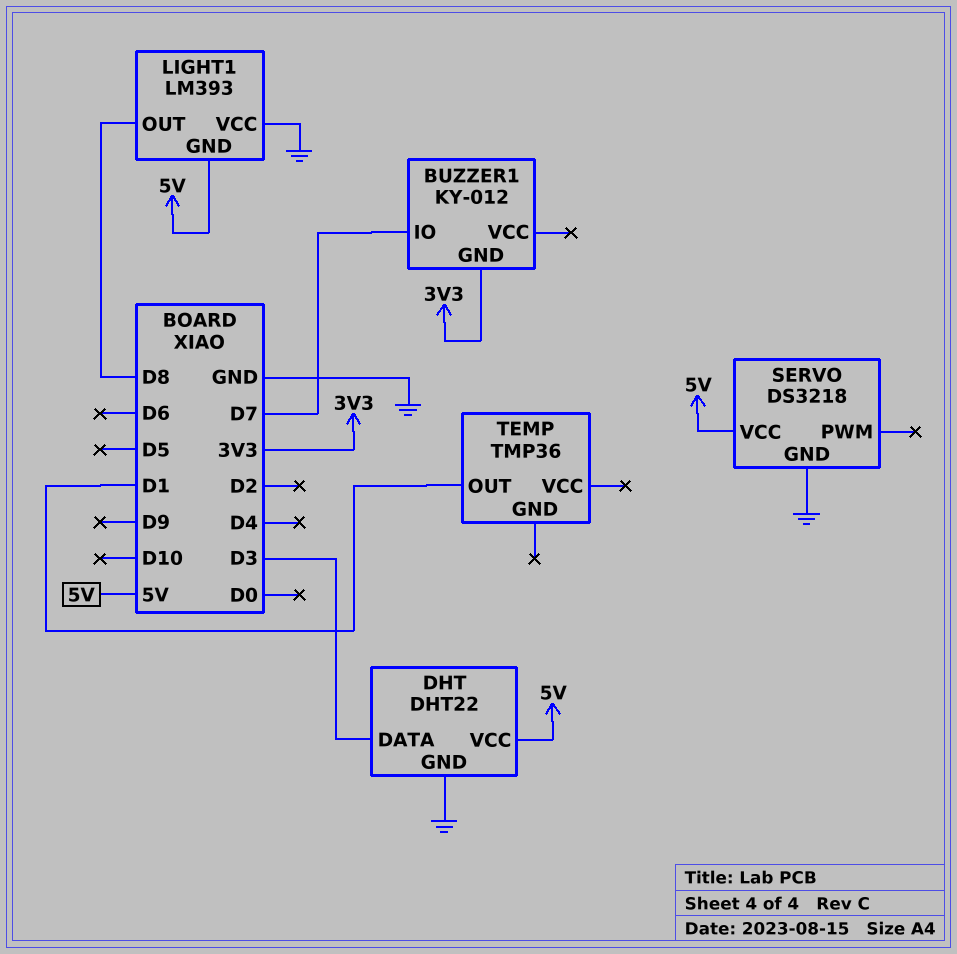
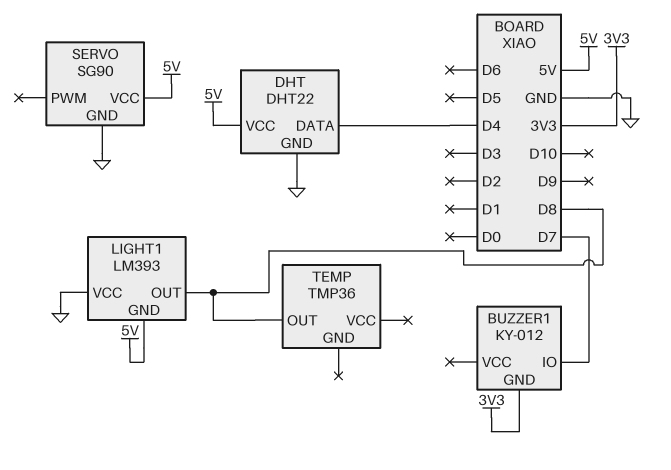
DHT pin DATA: D3 -> D4
SERVO: DS3218 -> SG90
TEMP pin OUT: D1 -> D8

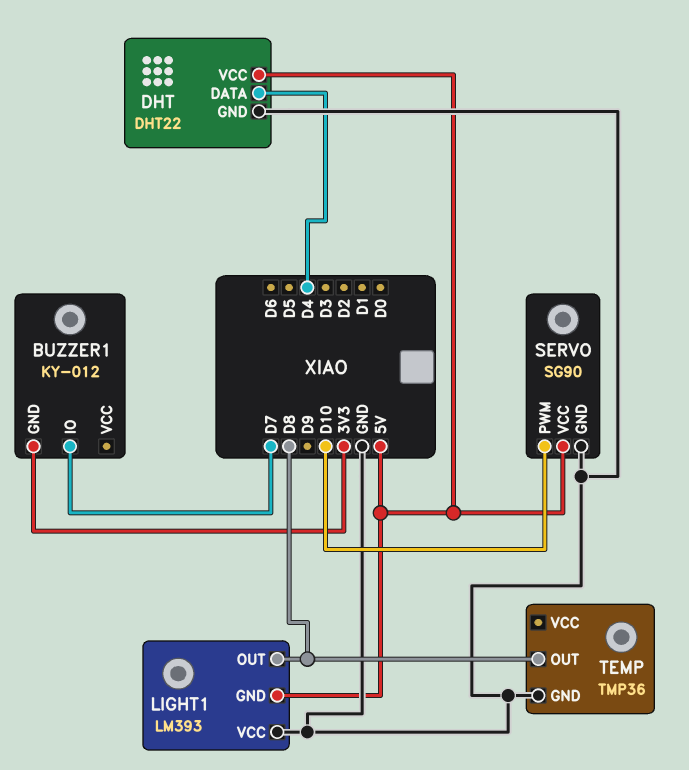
SERVO pin PWM: none -> D10
TEMP pin GND: none -> GND

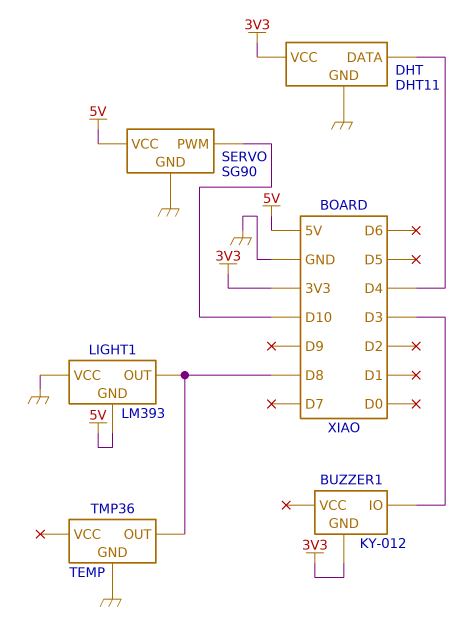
BUZZER1 pin IO: D7 -> D3
DHT: DHT22 -> DHT11
DHT pin VCC: 5V -> 3V3

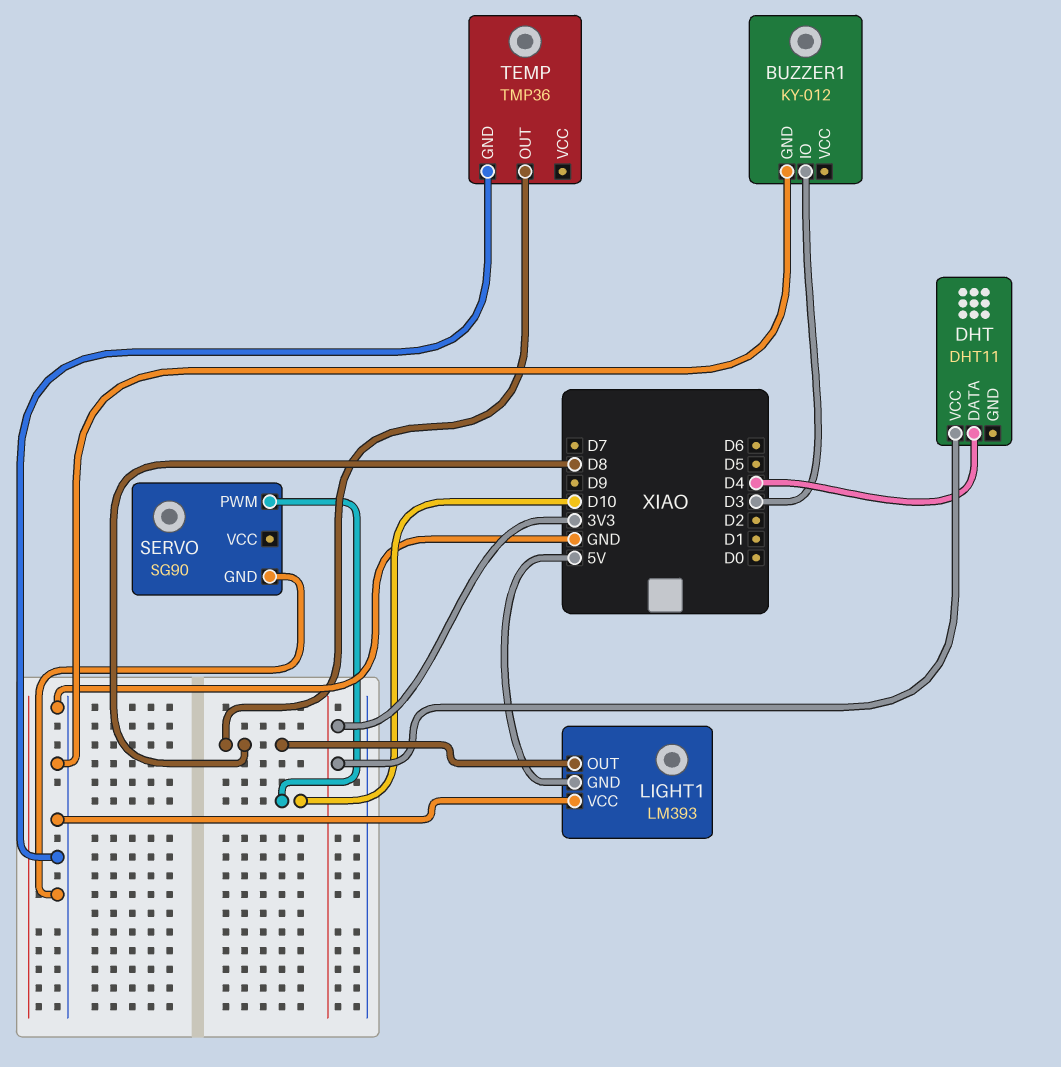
BUZZER1 pin GND: 3V3 -> GND
DHT pin GND: GND -> none
SERVO pin VCC: 5V -> none

